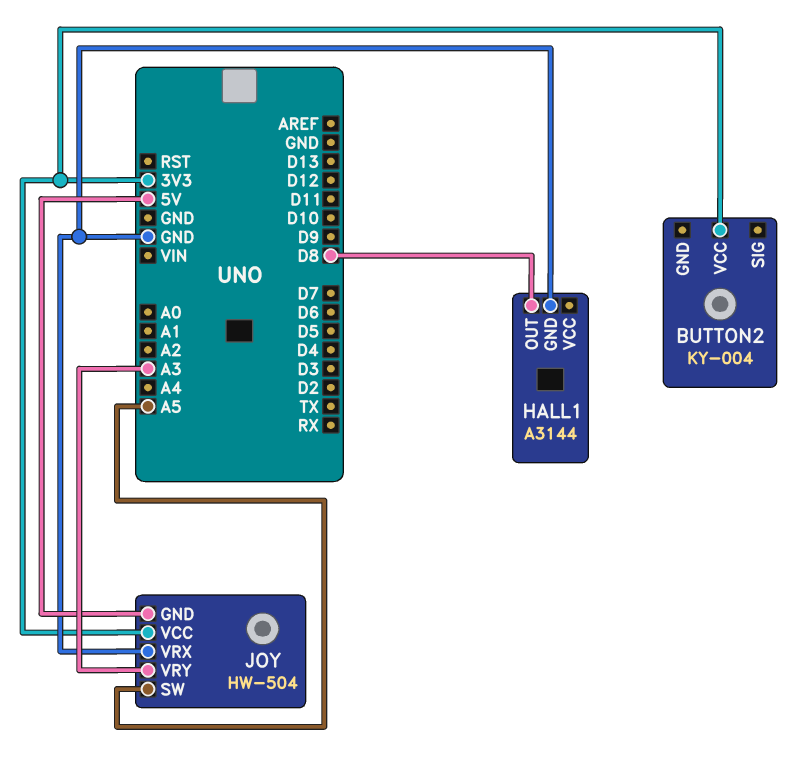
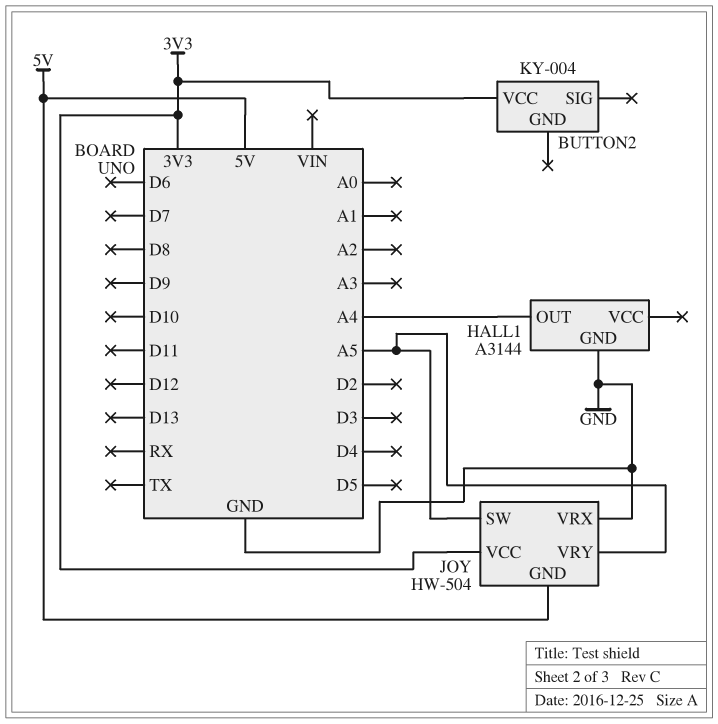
HALL1 pin OUT: D8 -> A4
JOY pin VRY: A3 -> A5

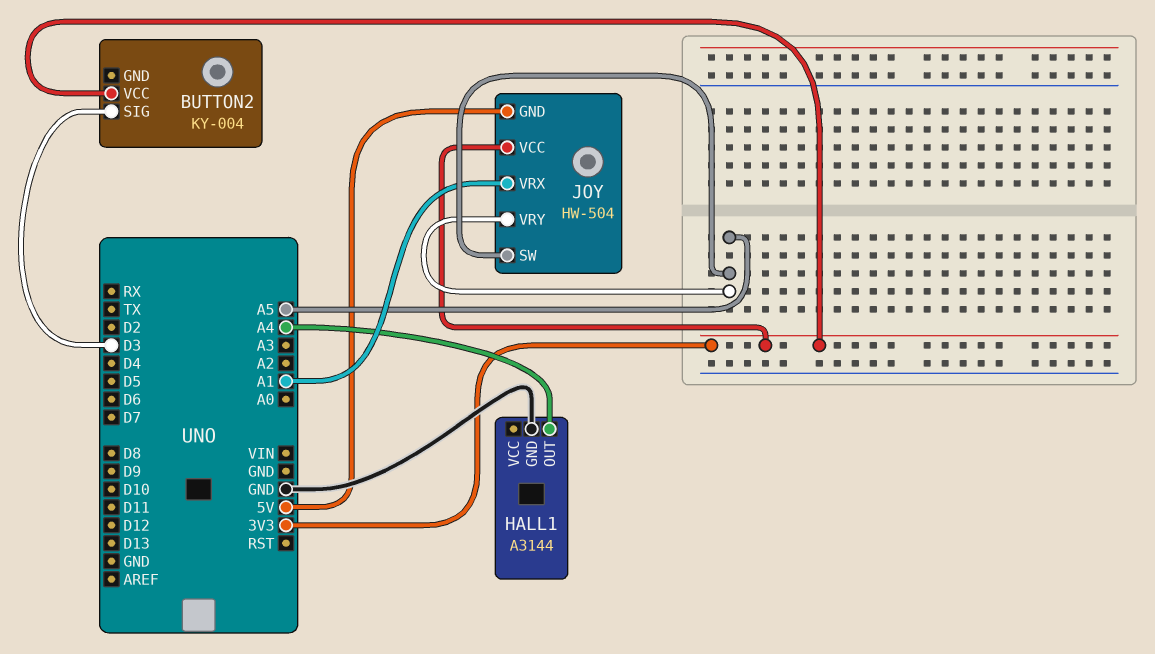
BUTTON2 pin SIG: none -> D3
JOY pin VRX: GND -> A1

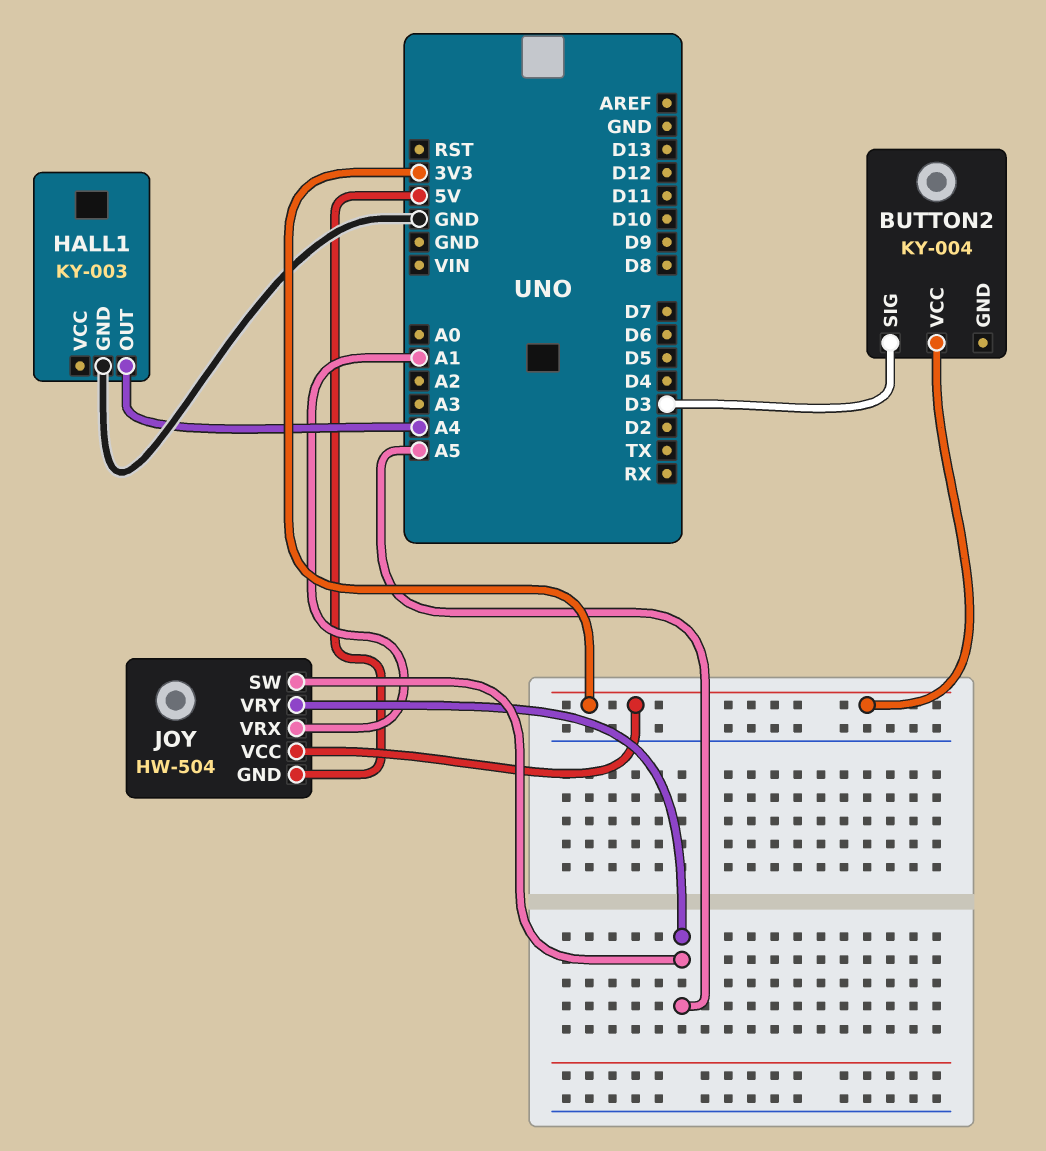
HALL1: A3144 -> KY-003

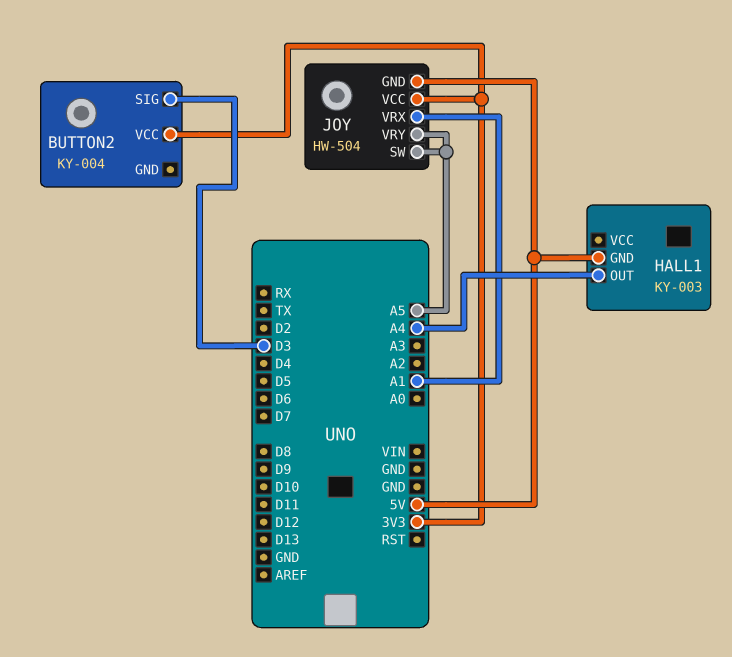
HALL1 pin GND: GND -> 5V

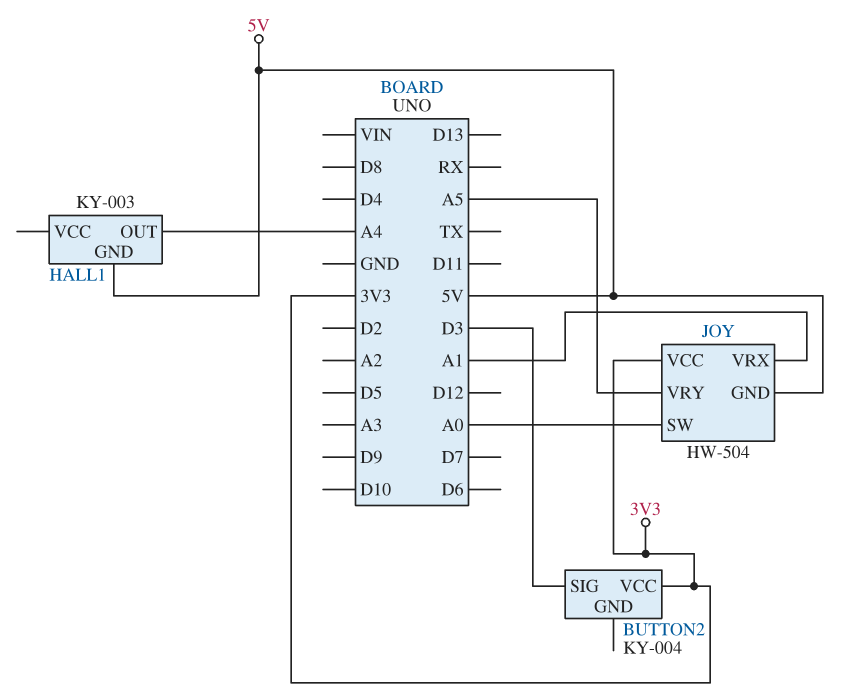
JOY pin SW: A5 -> A0

